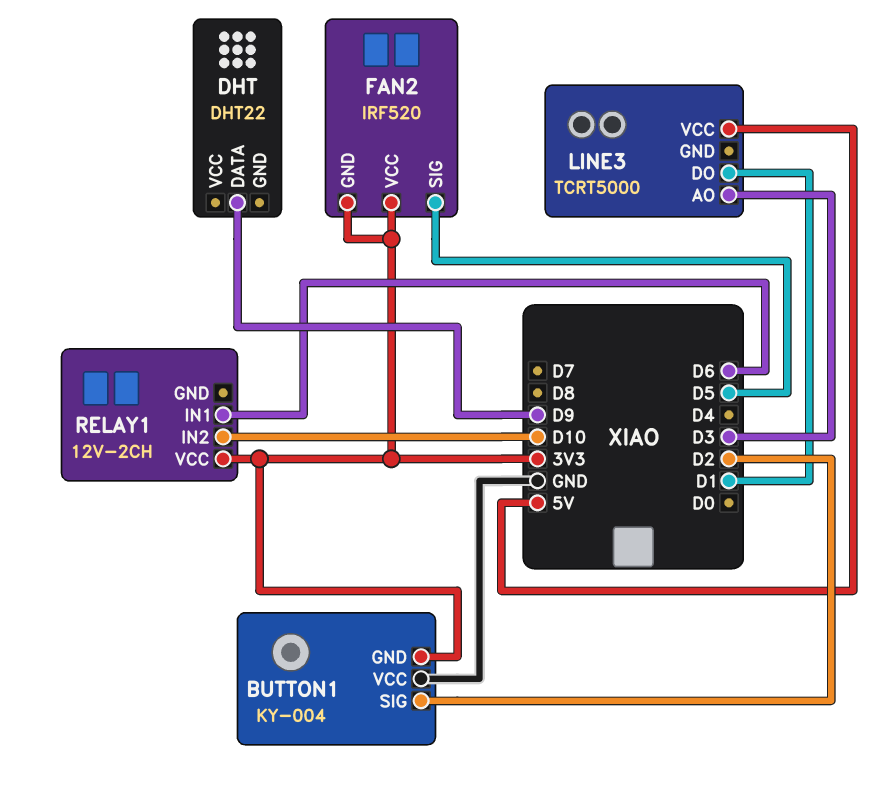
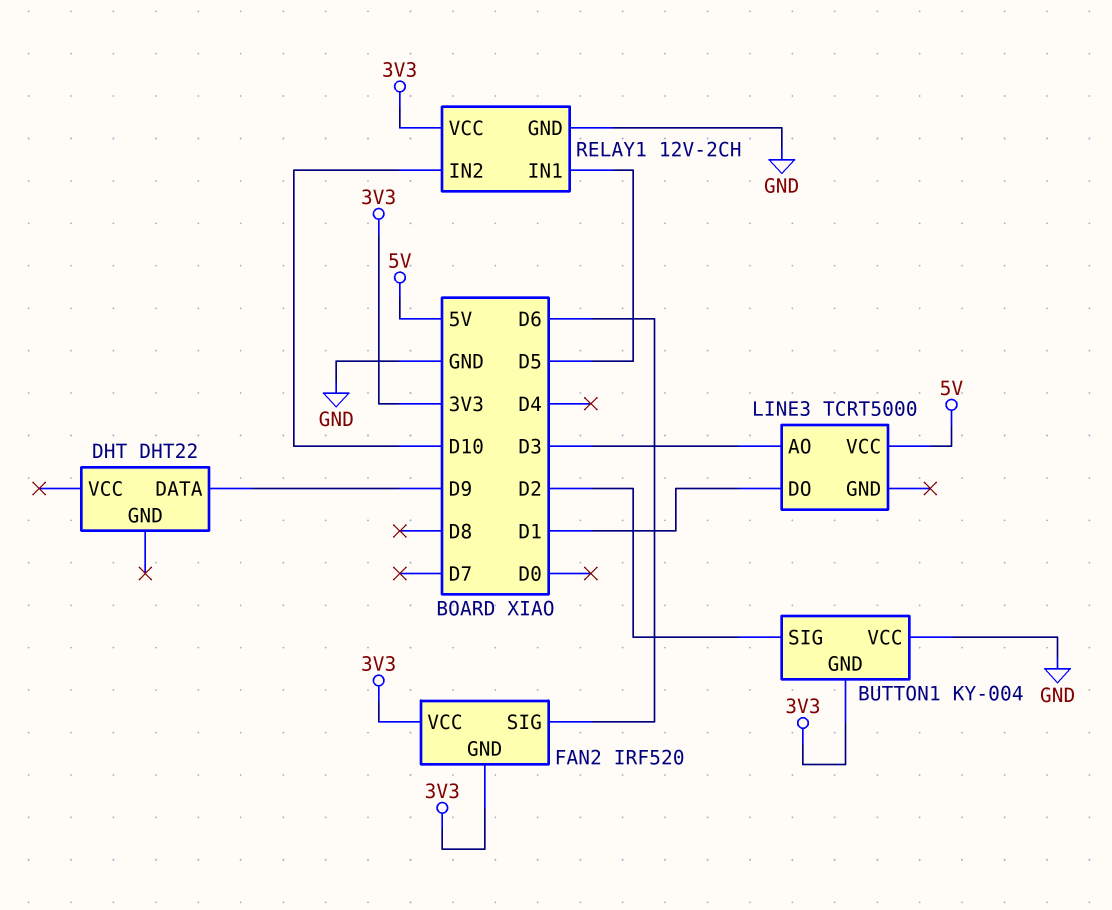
FAN2 pin SIG: D5 -> D6
RELAY1 pin GND: none -> GND
RELAY1 pin IN1: D6 -> D5

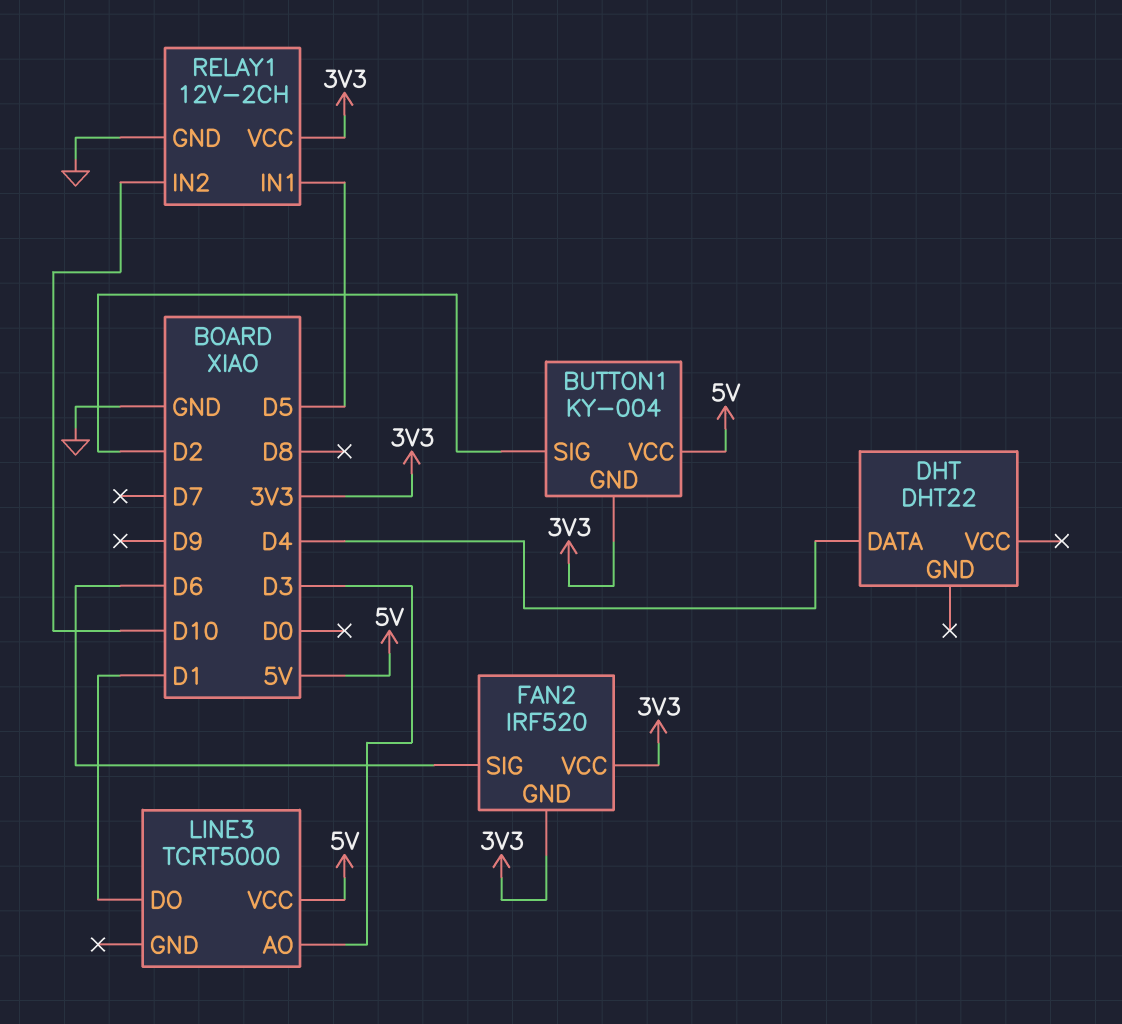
BUTTON1 pin VCC: GND -> 5V
DHT pin DATA: D9 -> D4

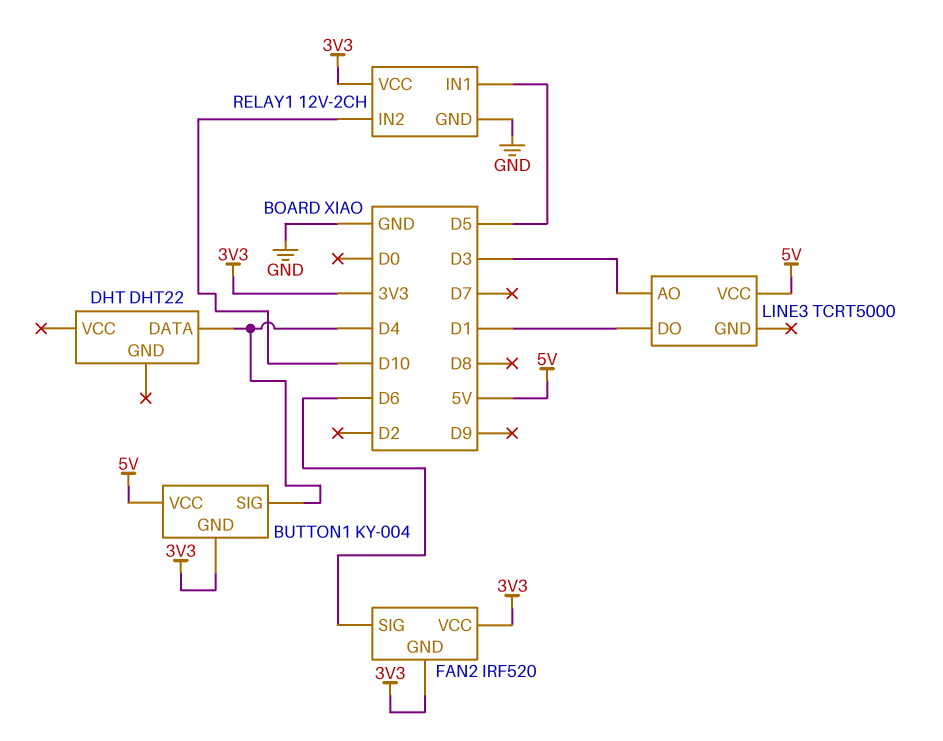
BUTTON1 pin SIG: D2 -> D4

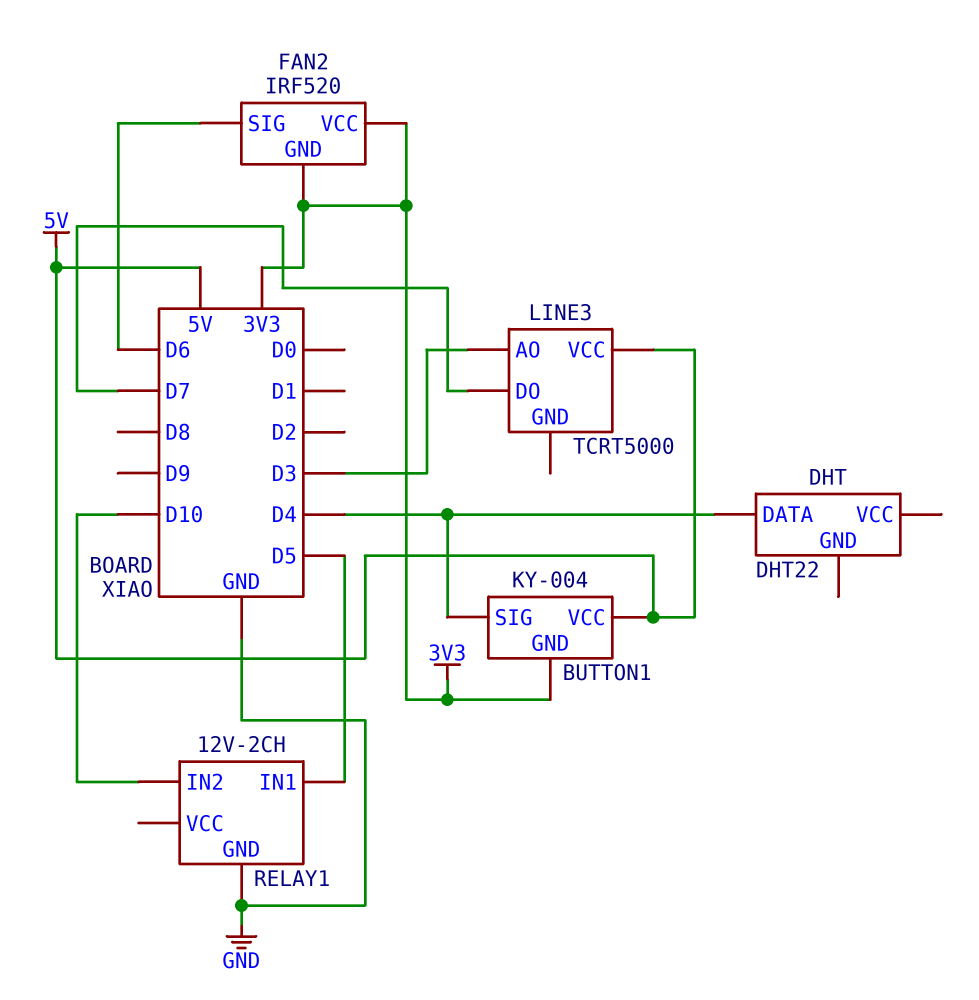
LINE3 pin DO: D1 -> D7
RELAY1 pin VCC: 3V3 -> none

